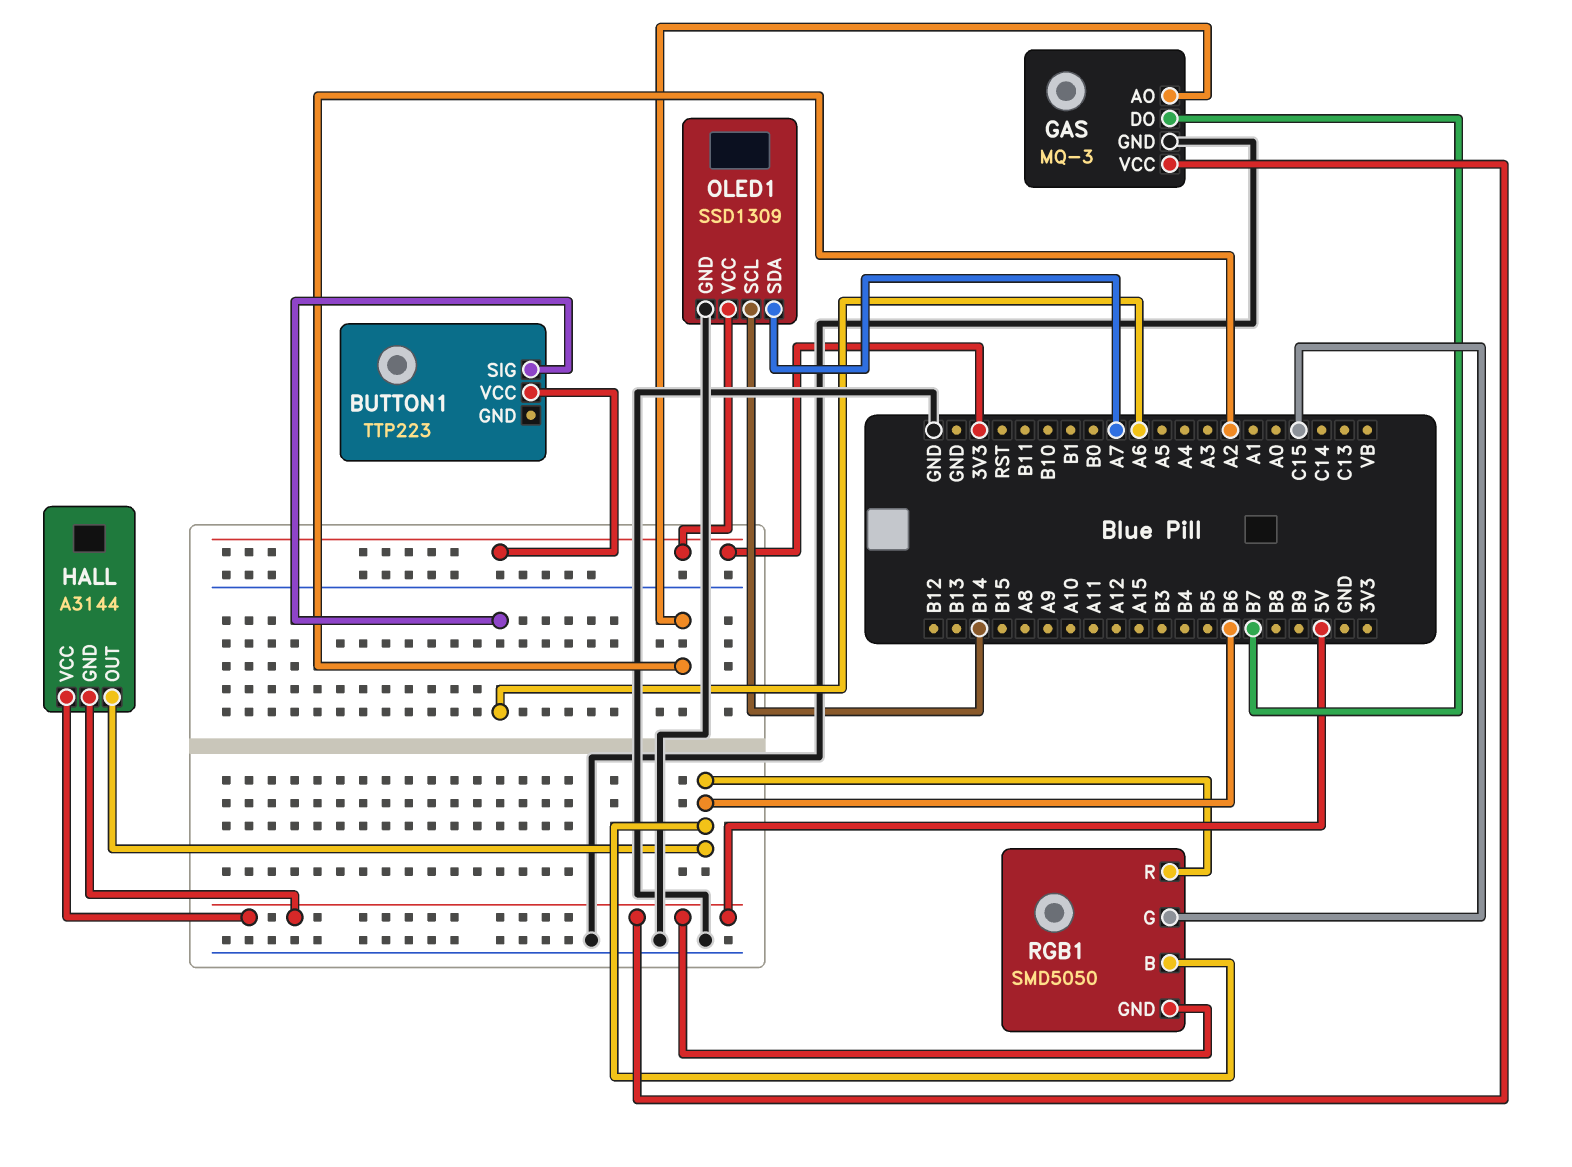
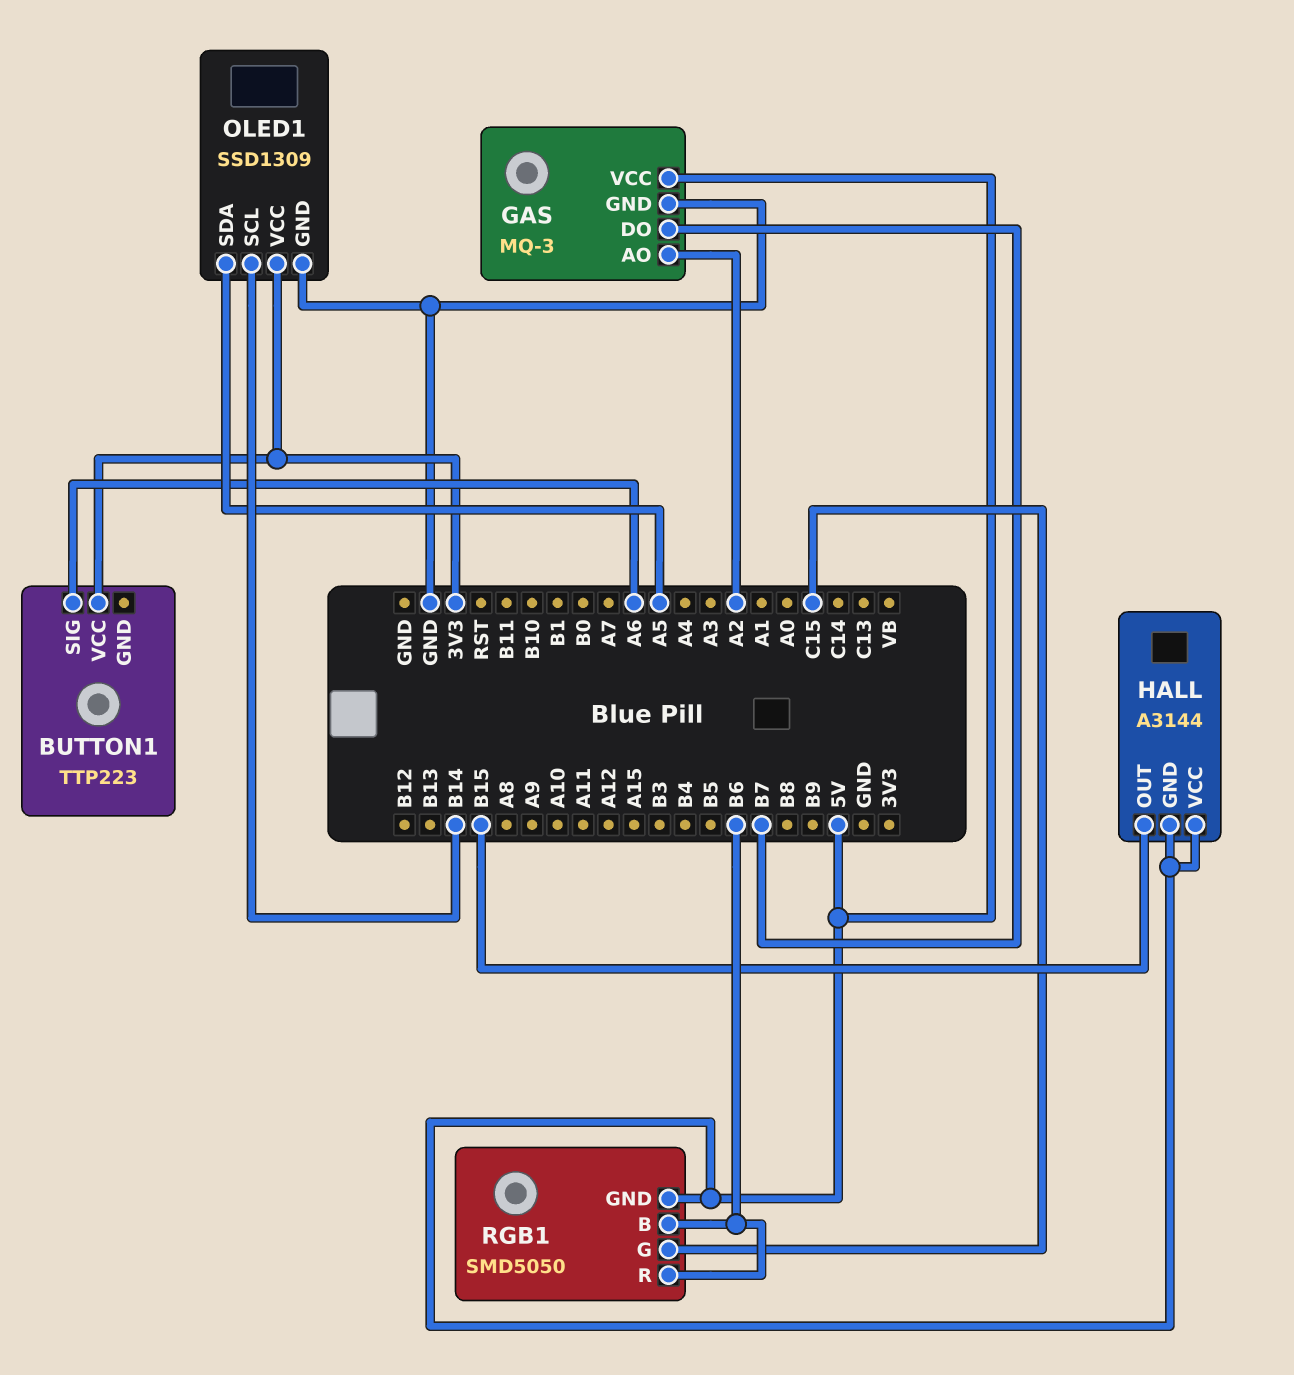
HALL pin OUT: B6 -> B15
OLED1 pin SDA: A7 -> A5

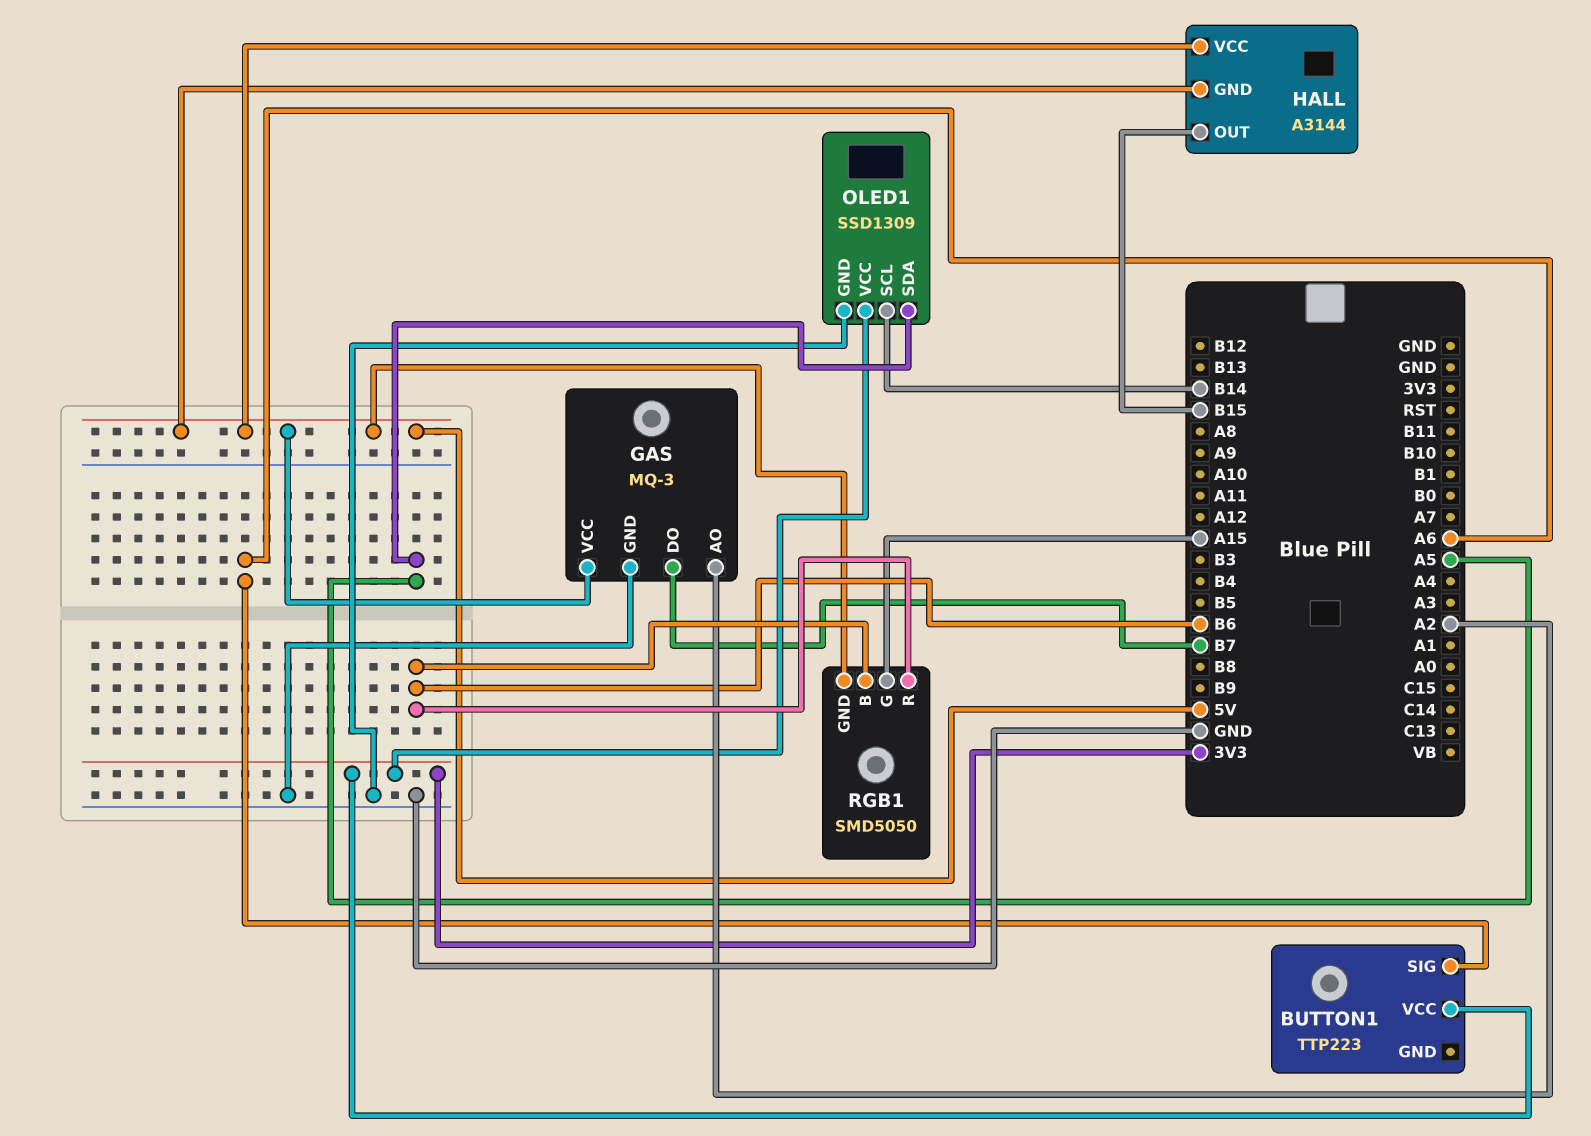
RGB1 pin G: C15 -> A15

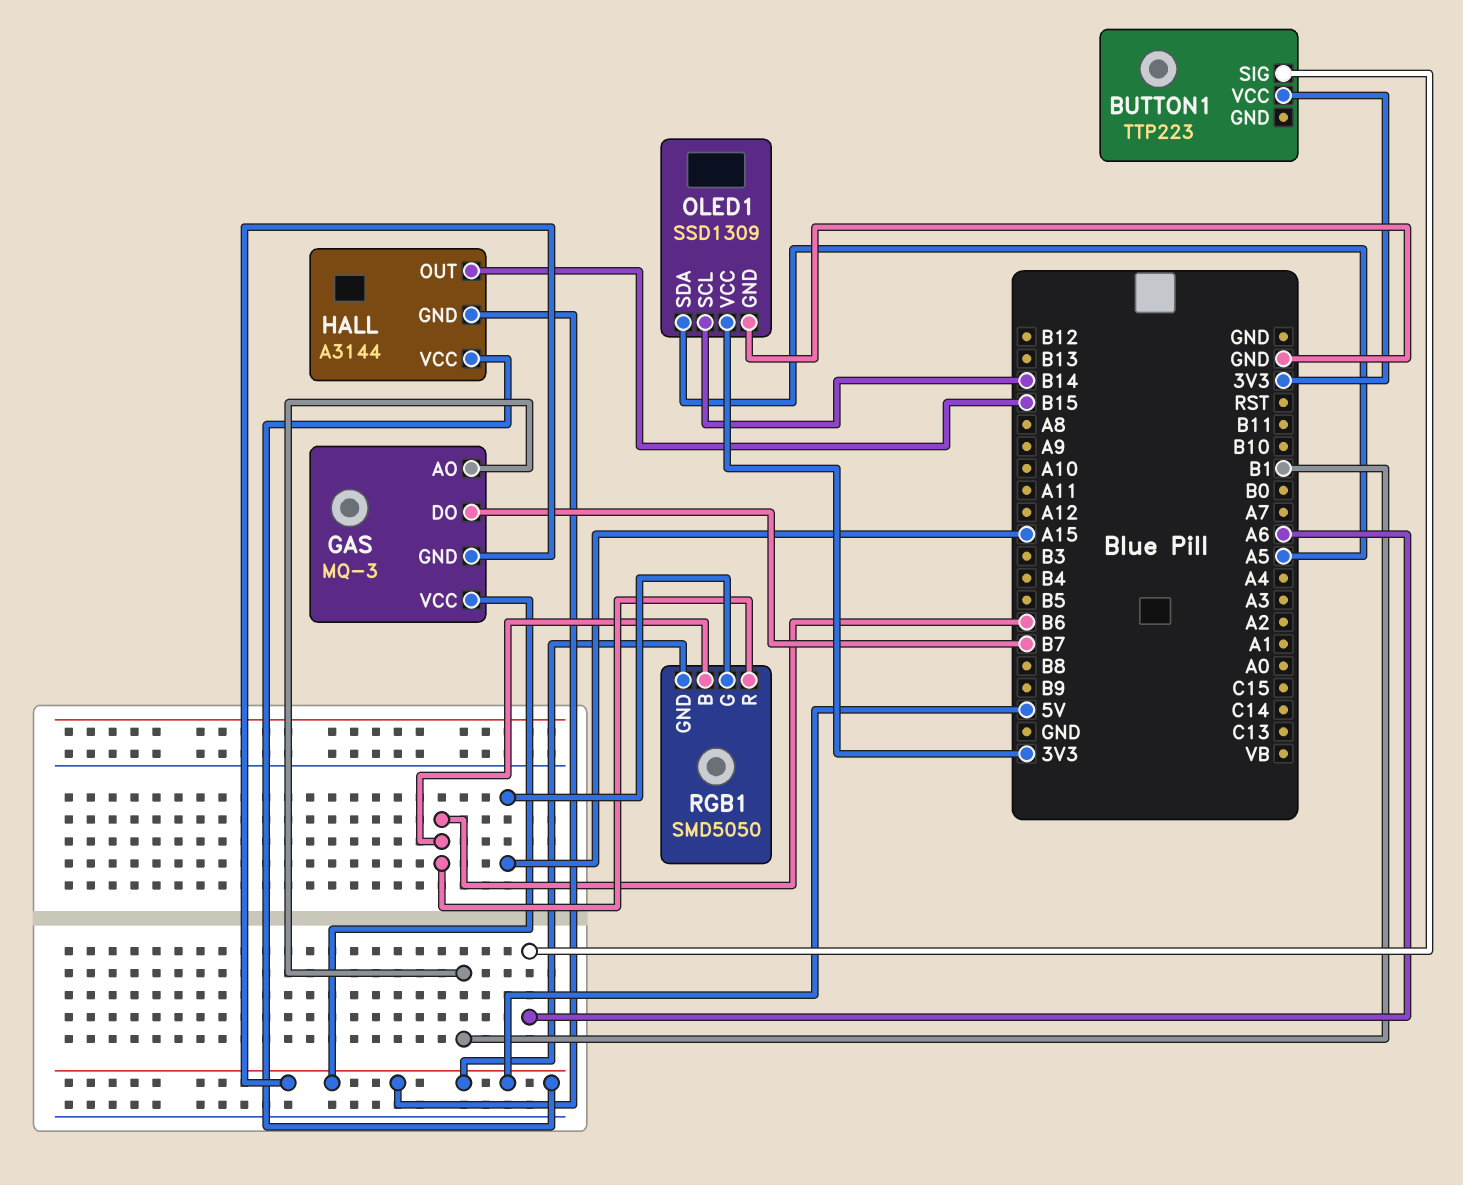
GAS pin AO: A2 -> B1
GAS pin GND: GND -> 5V

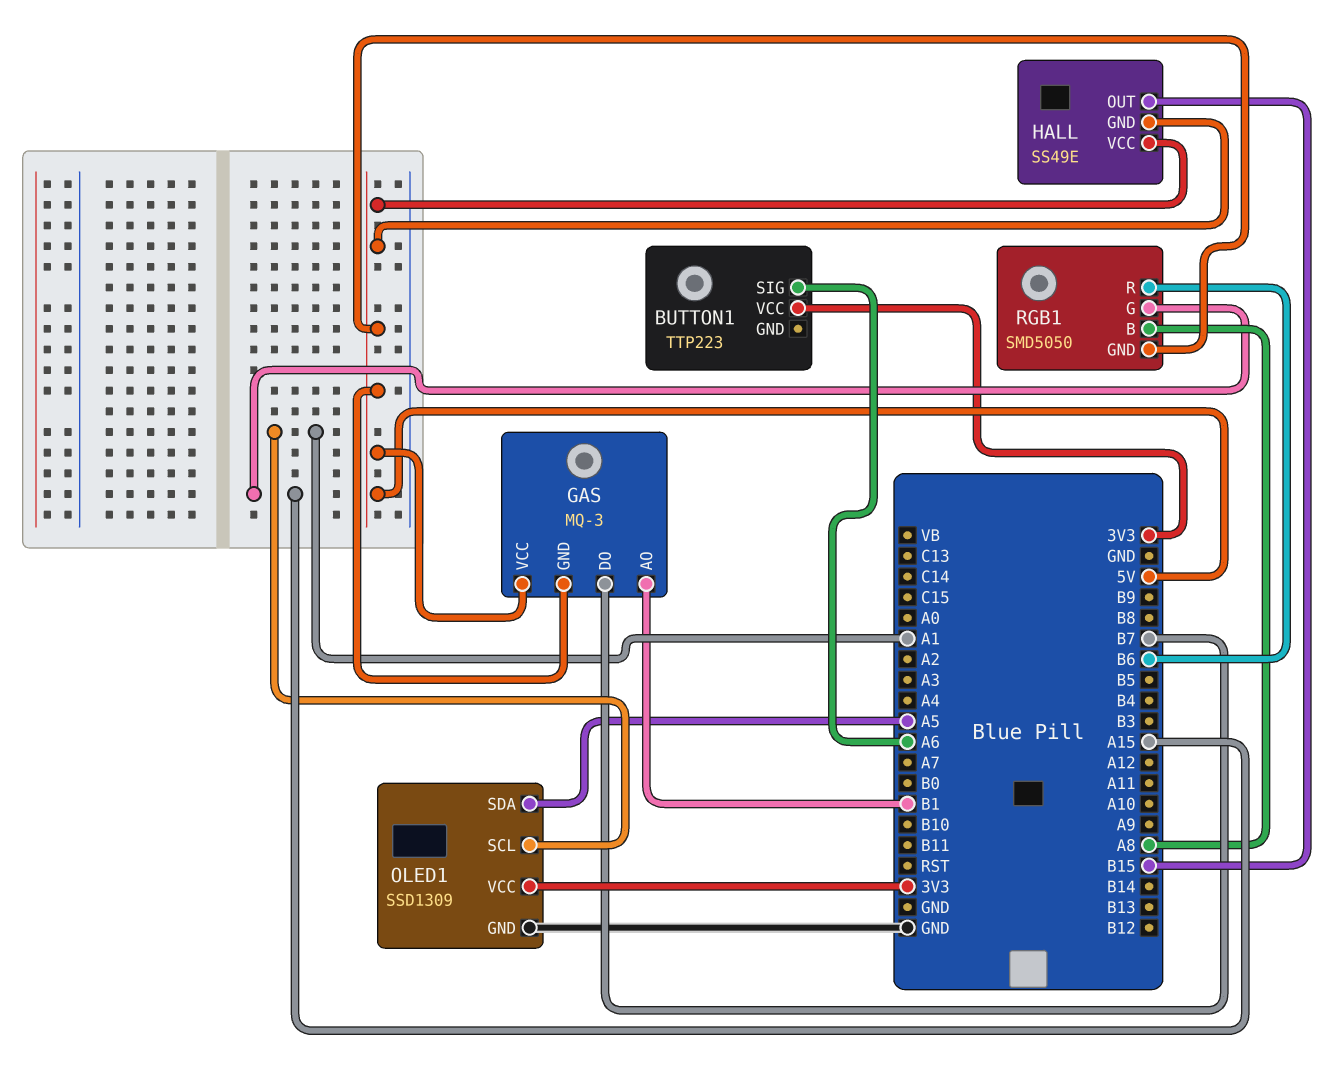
HALL: A3144 -> SS49E
OLED1 pin SCL: B14 -> A1
RGB1 pin B: B6 -> A8

